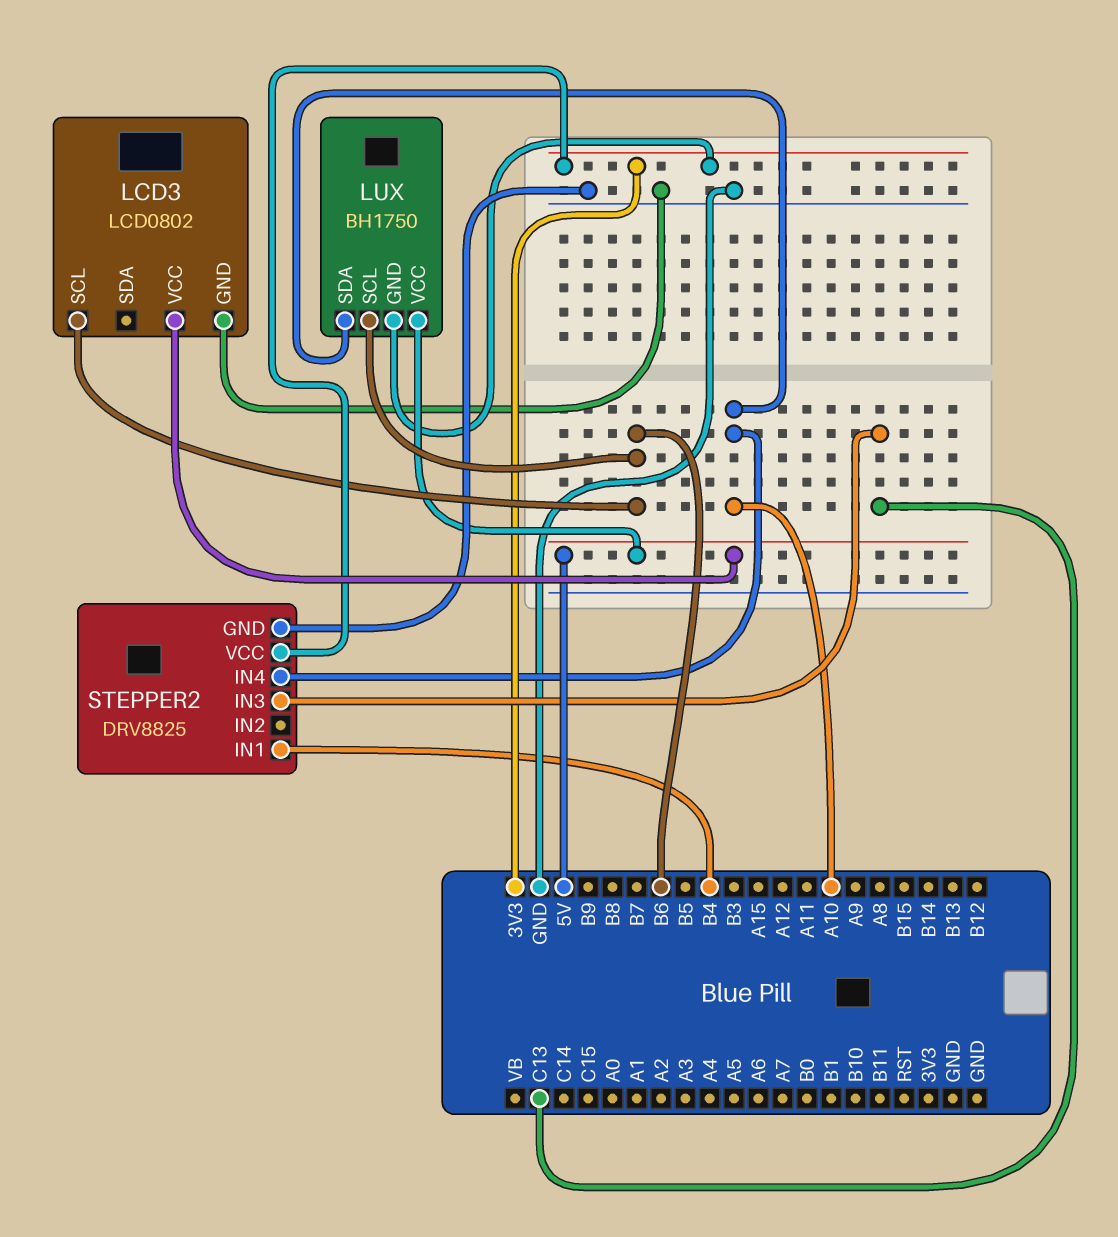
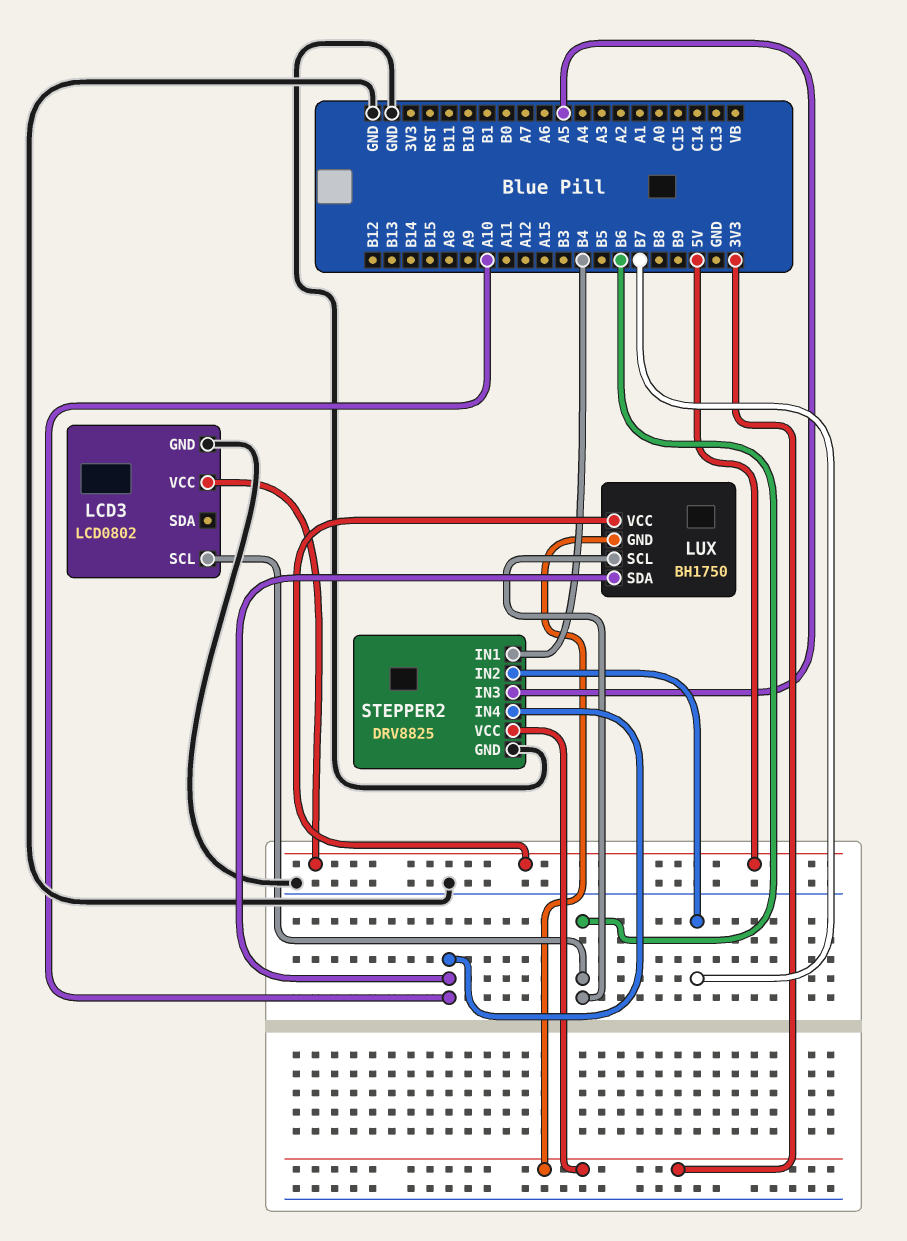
STEPPER2 pin IN2: none -> B7
STEPPER2 pin IN3: C13 -> A5

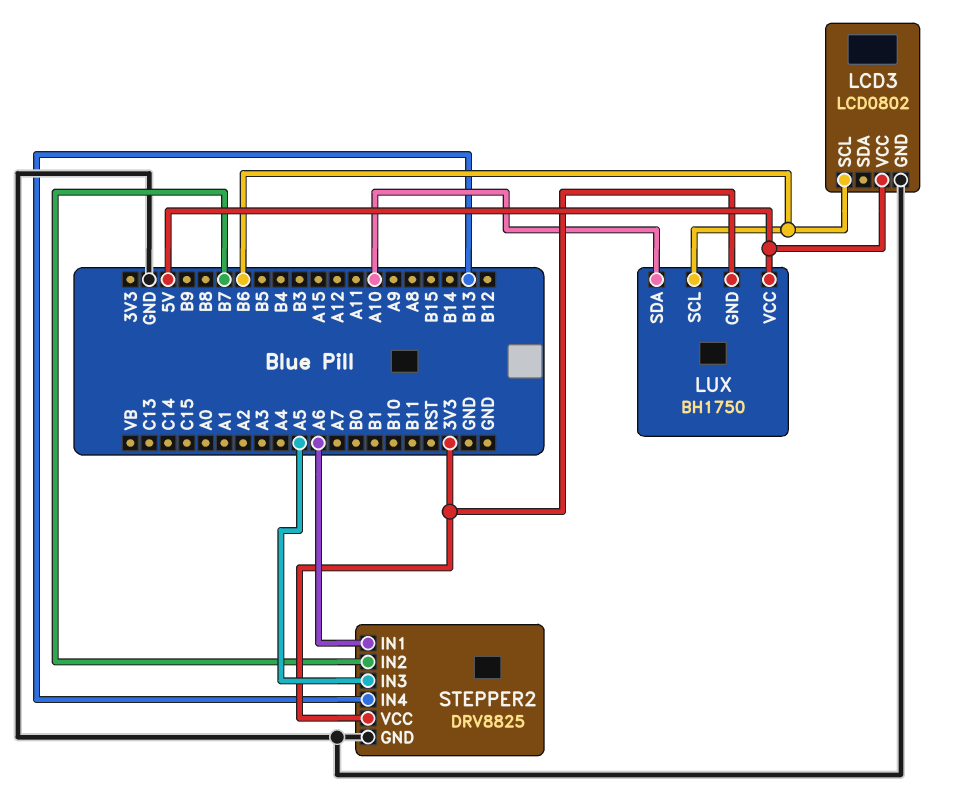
STEPPER2 pin IN1: B4 -> A6
STEPPER2 pin IN4: A10 -> B13

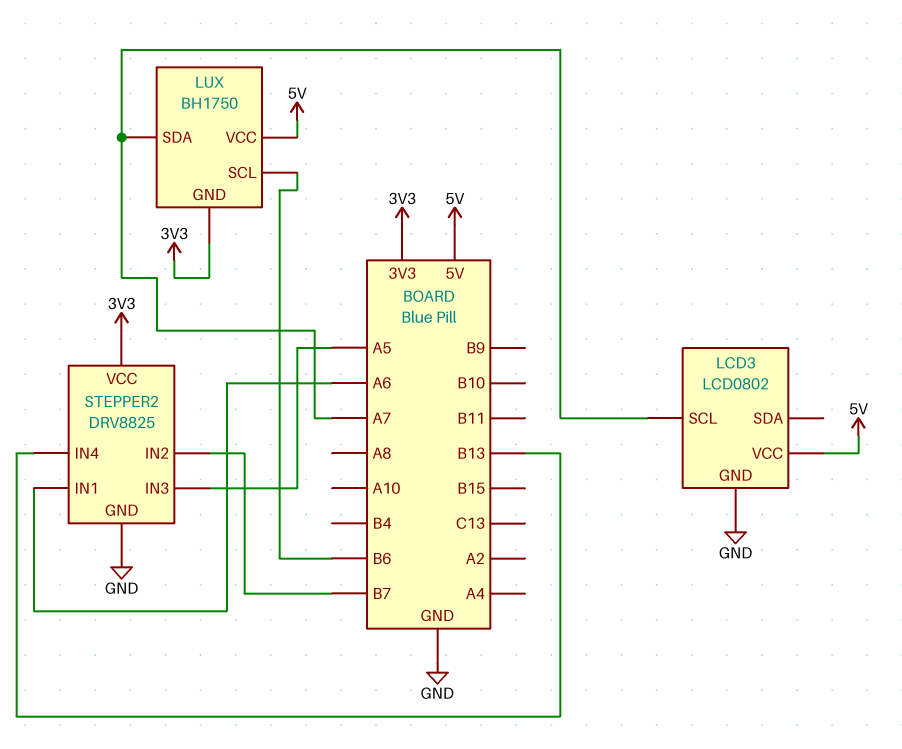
LCD3 pin SCL: B6 -> A7
LUX pin SDA: A10 -> A7

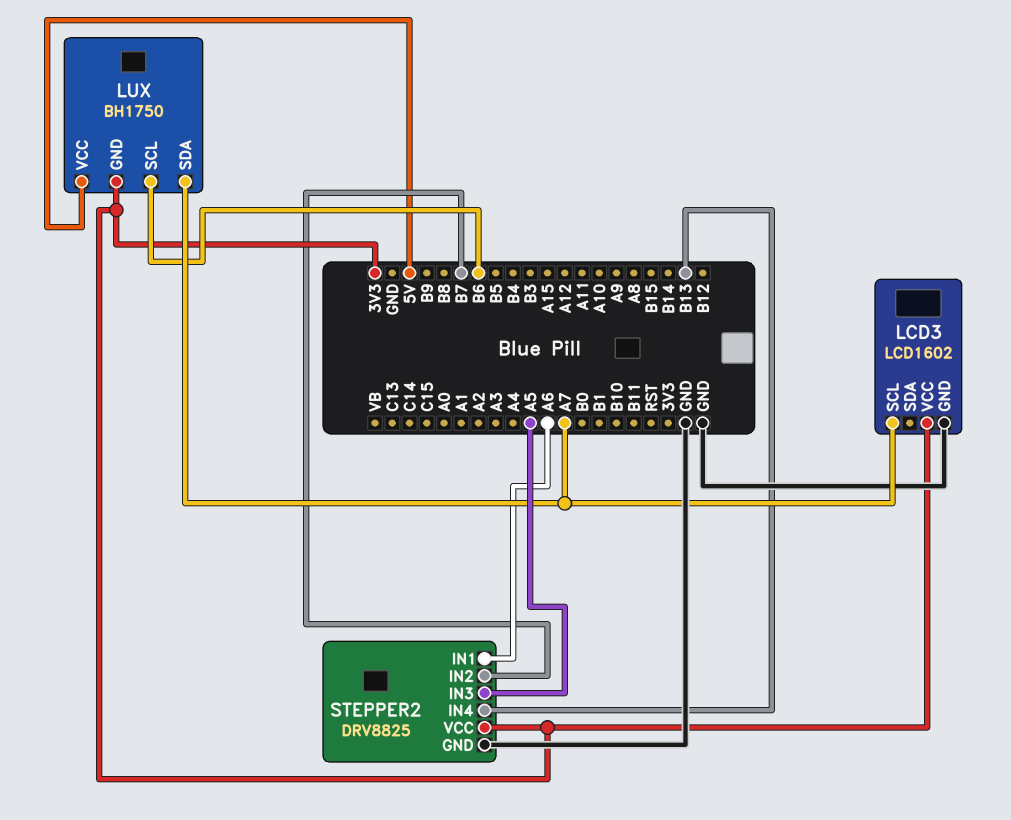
LCD3: LCD0802 -> LCD1602
LCD3 pin VCC: 5V -> 3V3

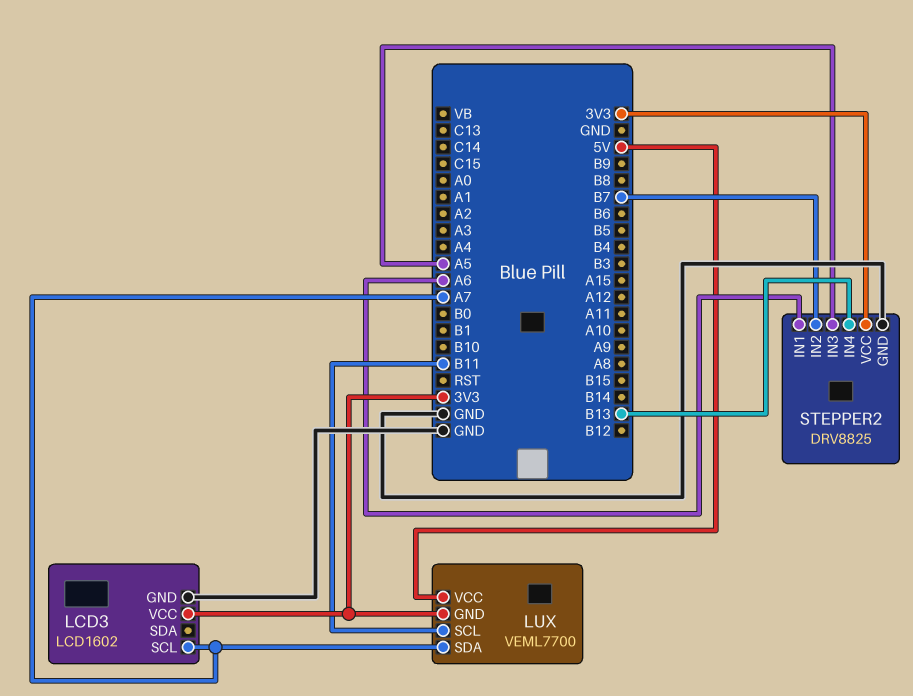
LUX: BH1750 -> VEML7700
LUX pin SCL: B6 -> B11

